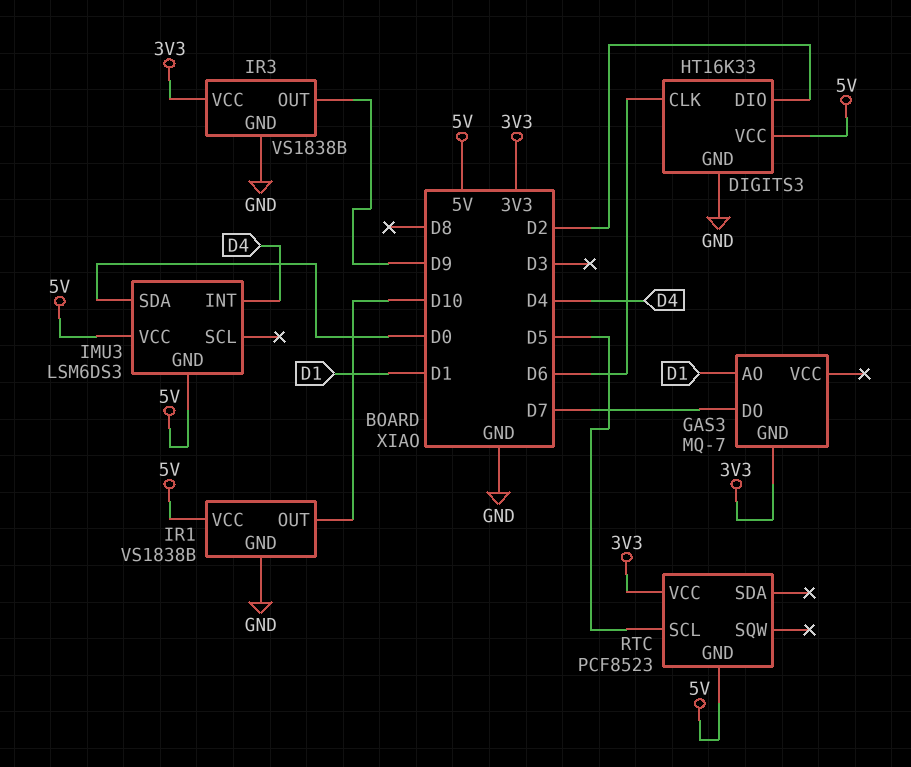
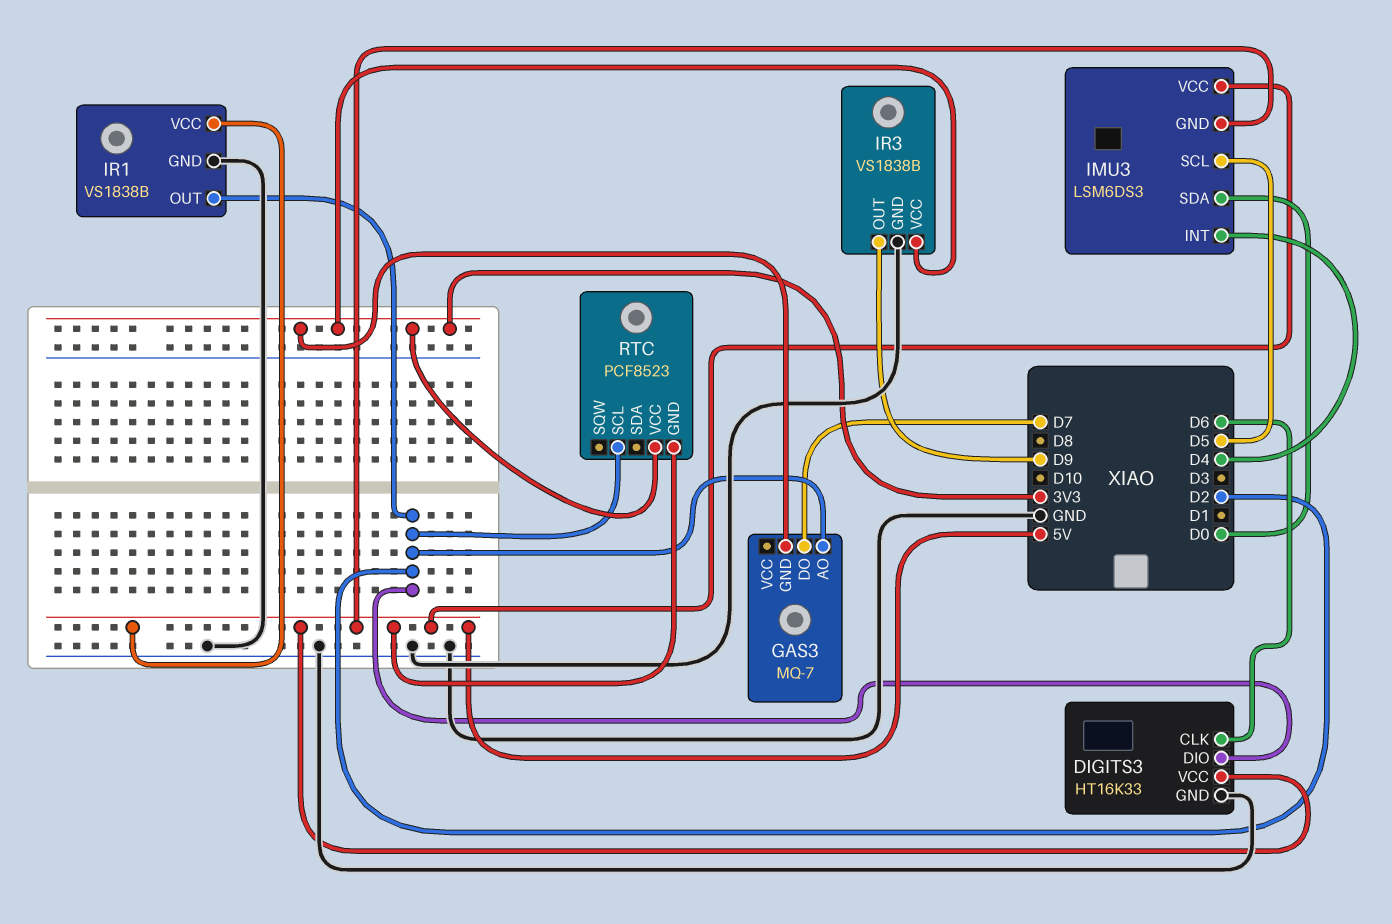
GAS3 pin AO: D1 -> D2
IMU3 pin SCL: none -> D5
IR1 pin OUT: D10 -> D2
RTC pin SCL: D5 -> D2

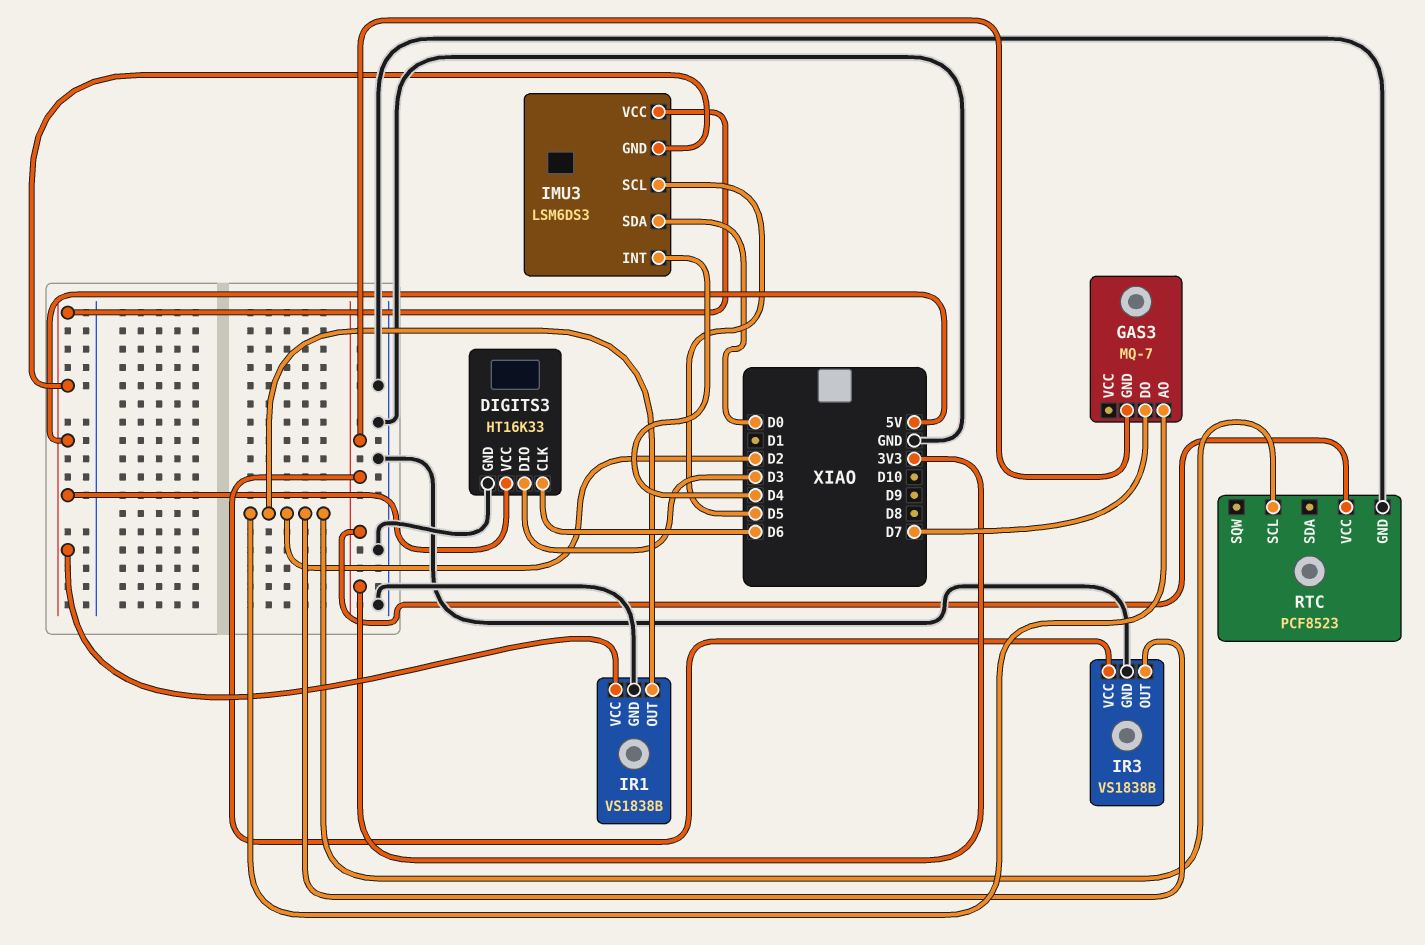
DIGITS3 pin DIO: D2 -> D3
IR3 pin OUT: D9 -> D2
RTC pin GND: 5V -> GND

